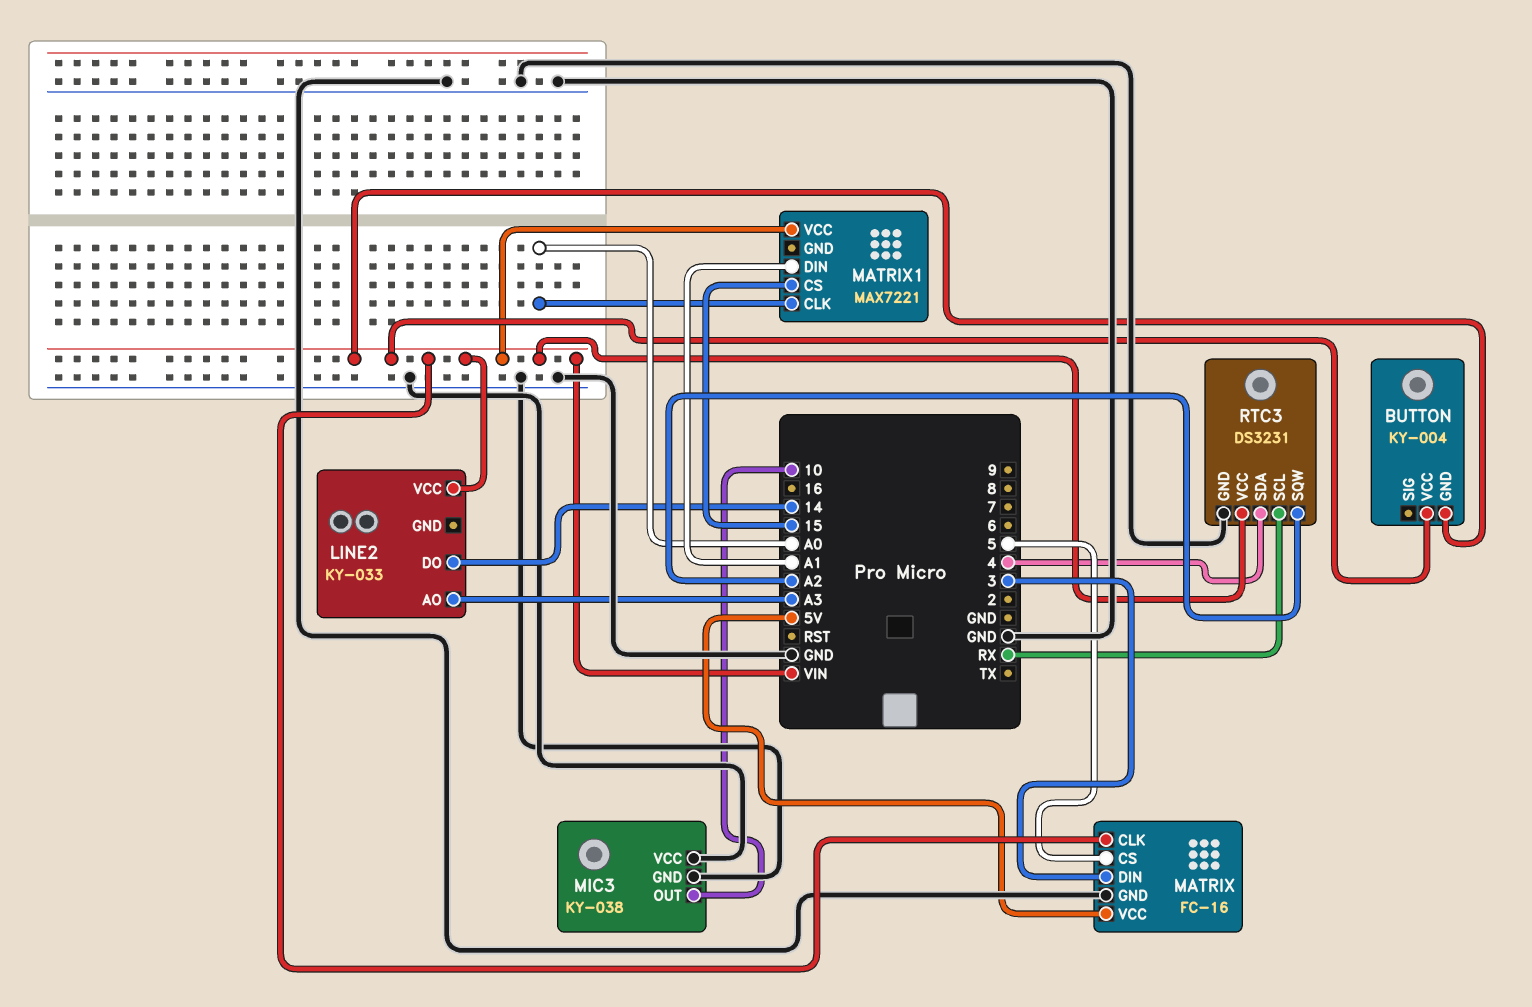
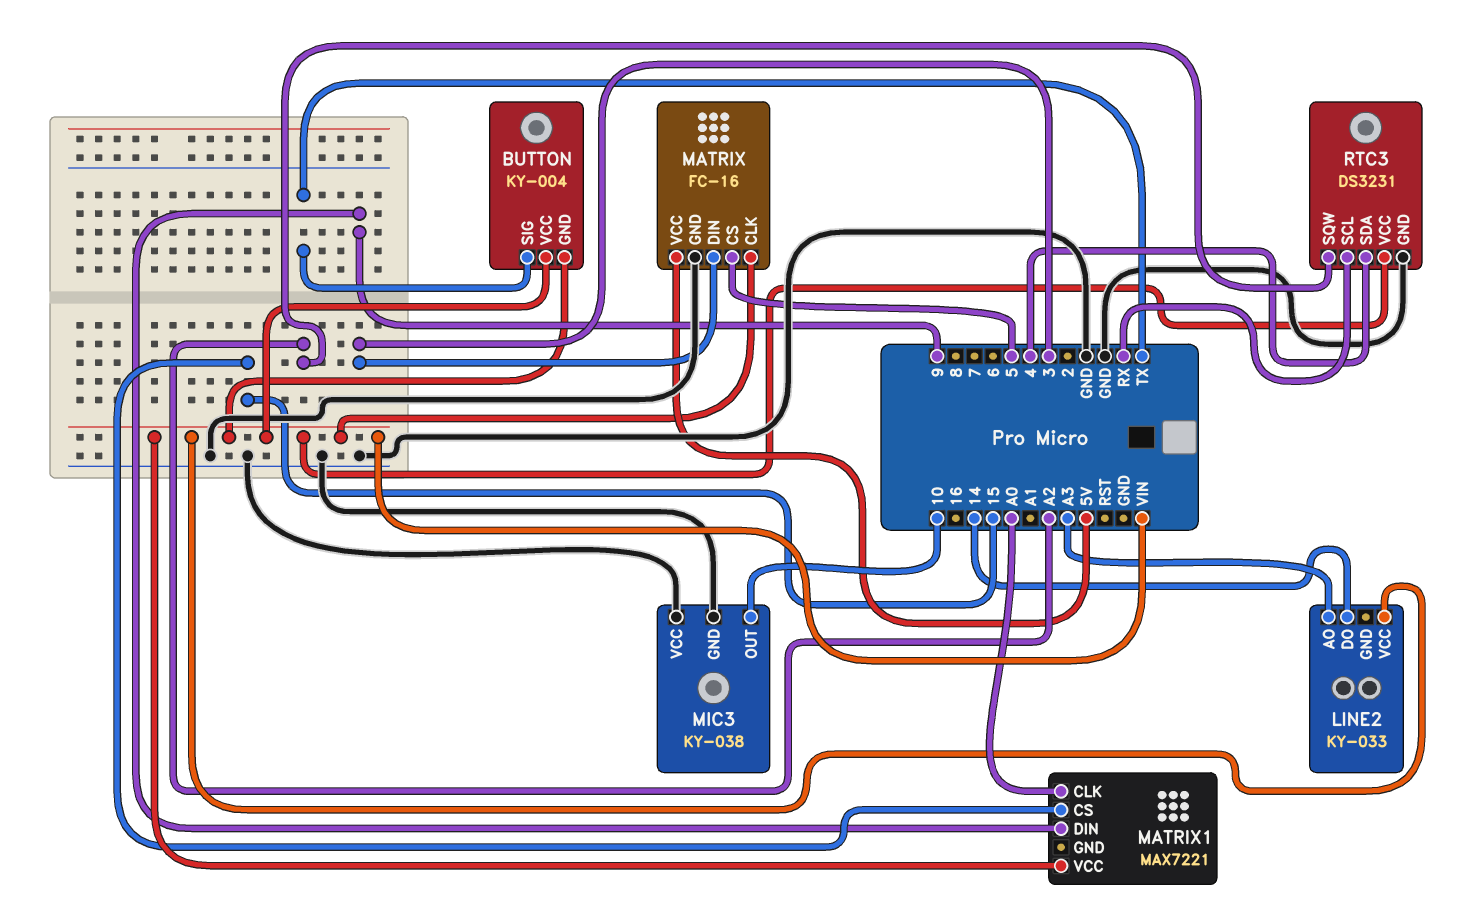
BUTTON pin SIG: none -> TX
MATRIX1 pin DIN: A1 -> 9

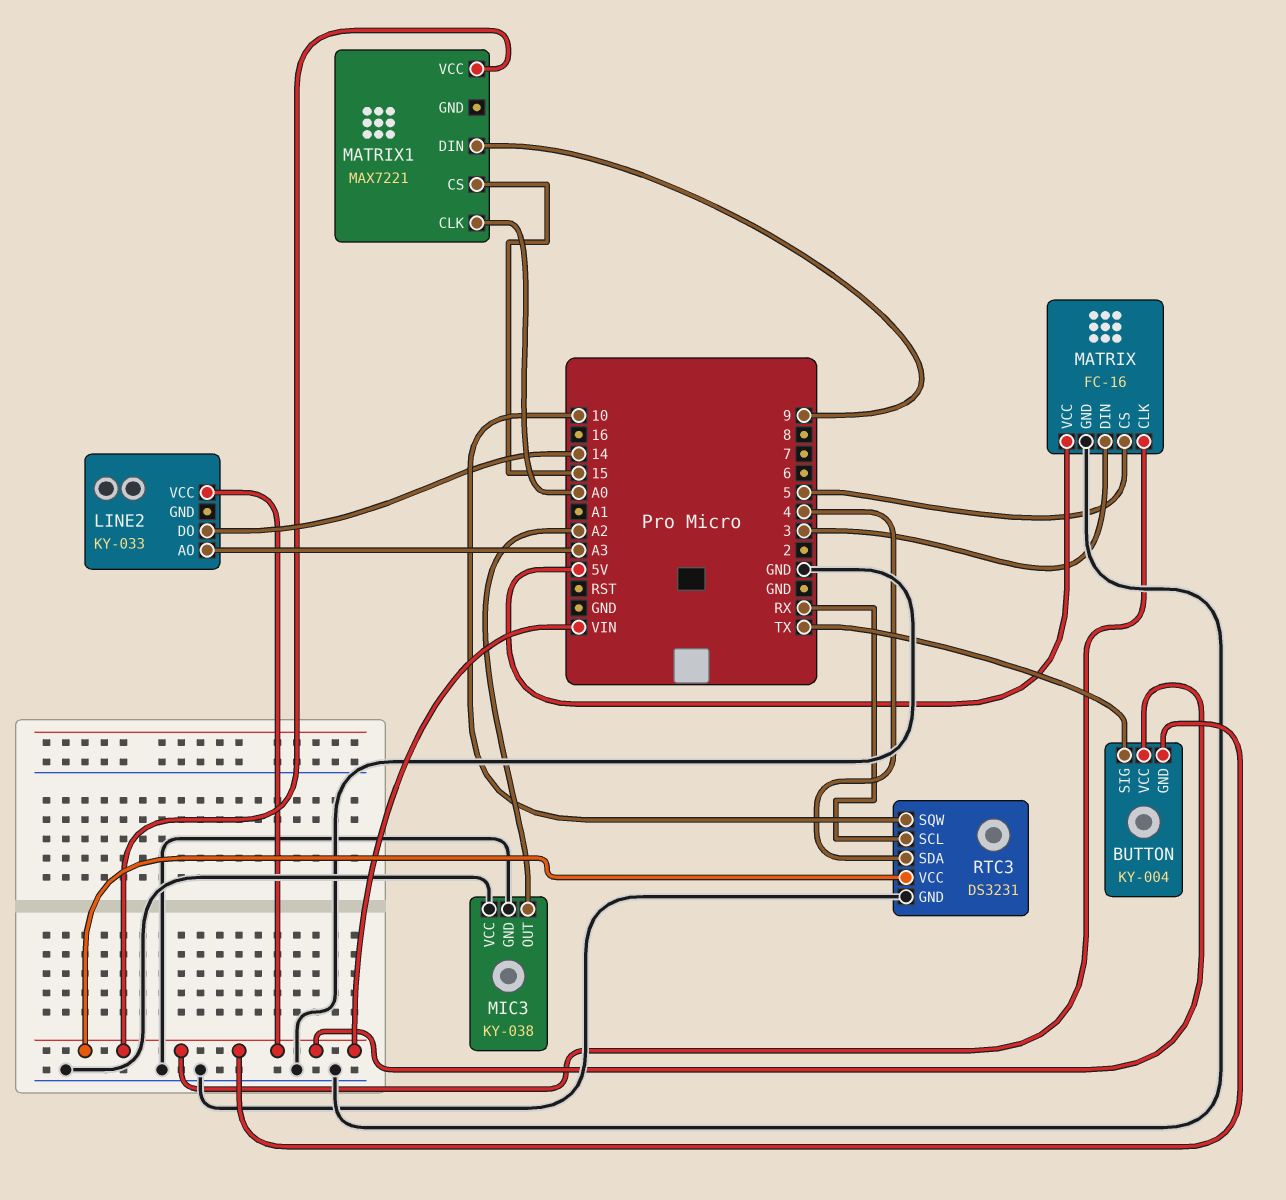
MIC3 pin OUT: 10 -> A2
RTC3 pin SQW: A2 -> 10

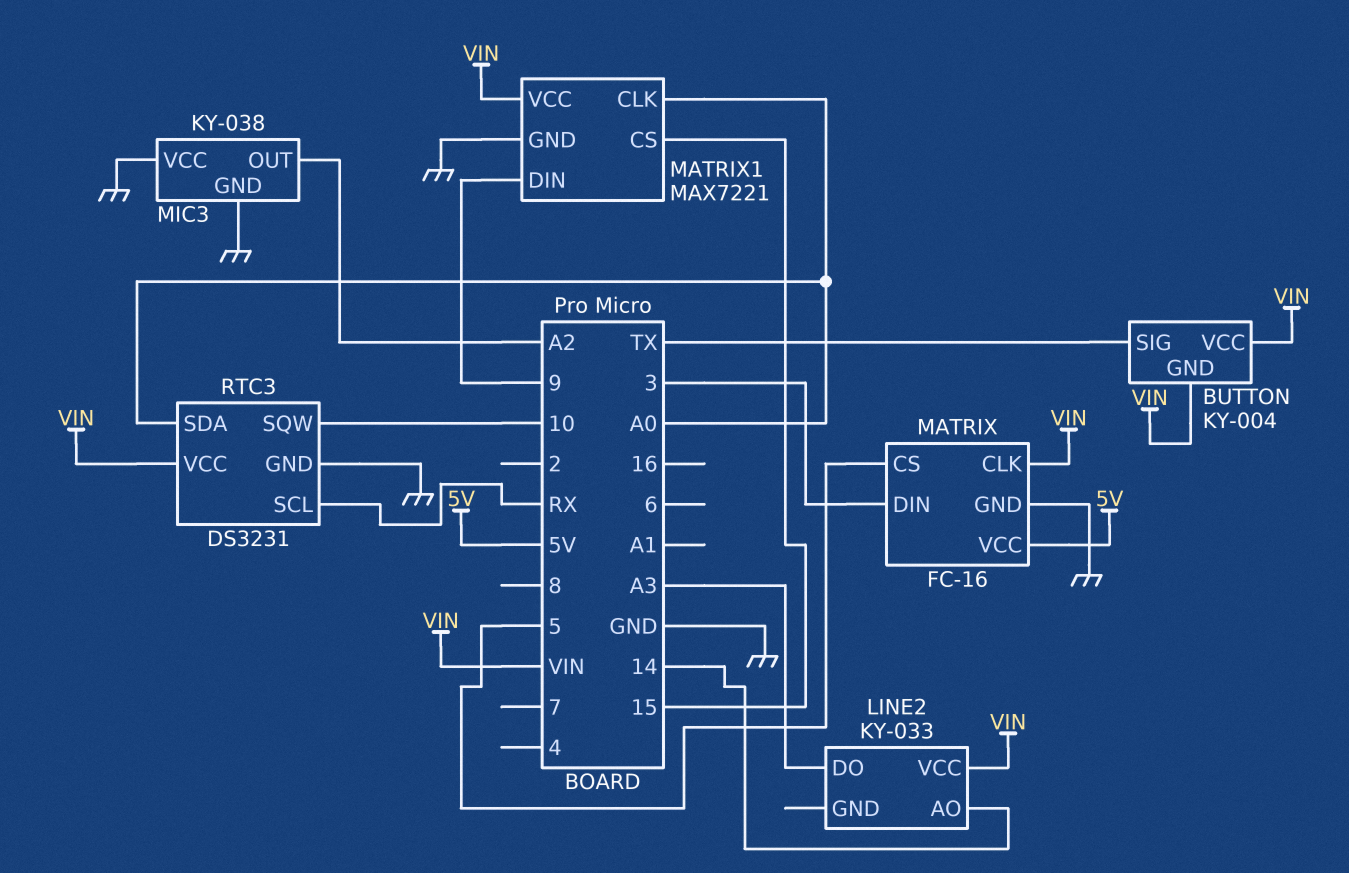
LINE2 pin AO: A3 -> 14
LINE2 pin DO: 14 -> A3
MATRIX1 pin GND: none -> GND
RTC3 pin SDA: 4 -> A0

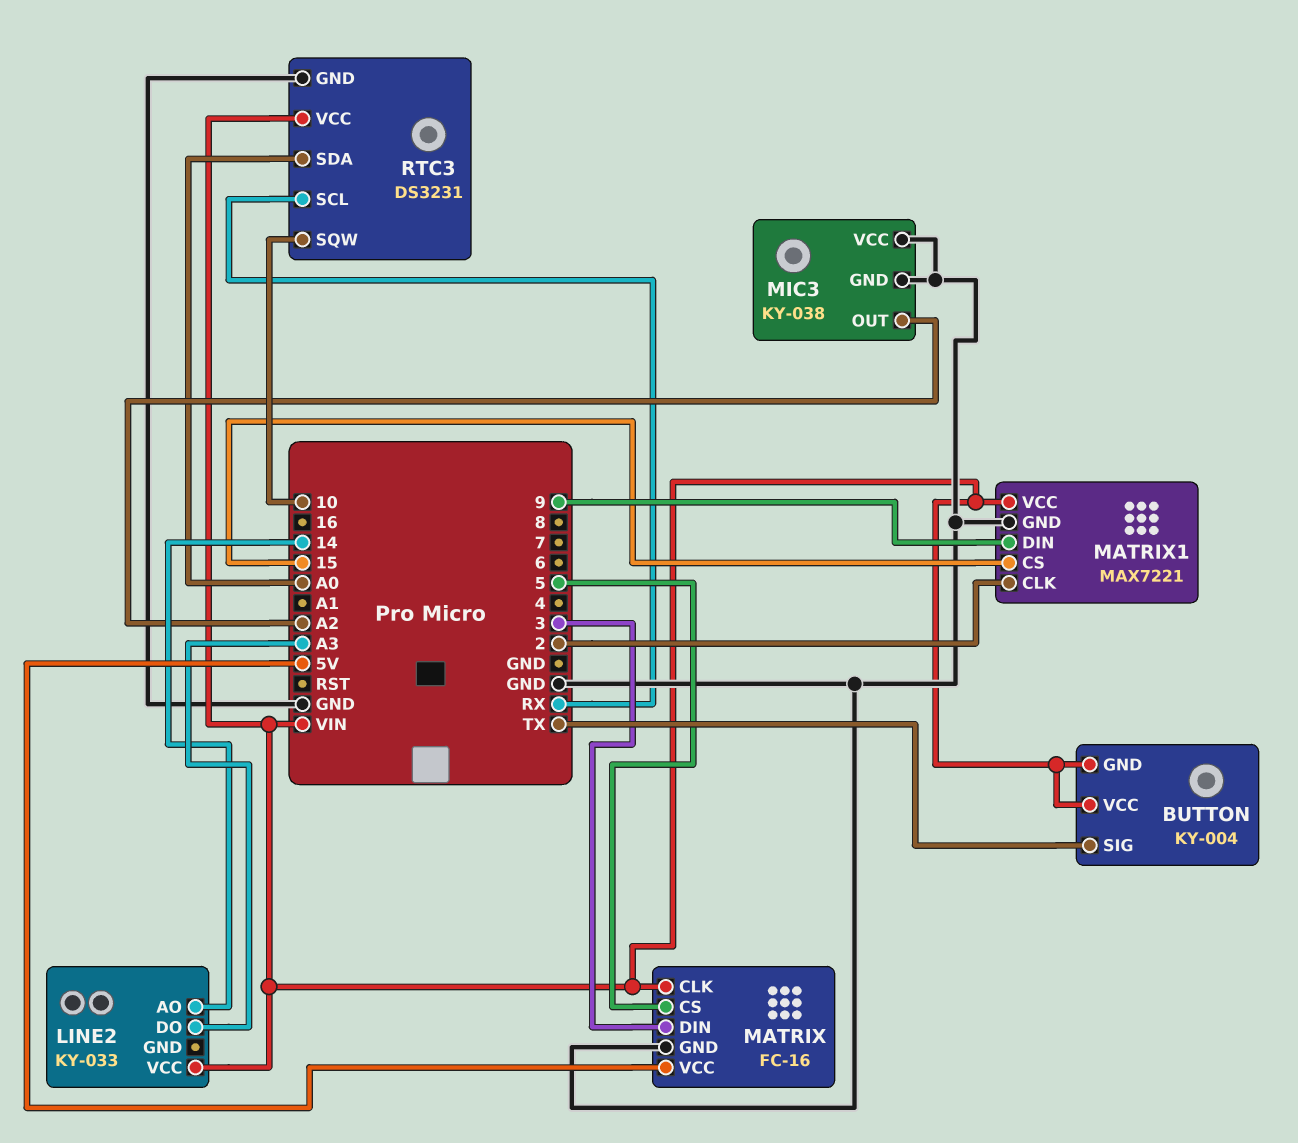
MATRIX1 pin CLK: A0 -> 2

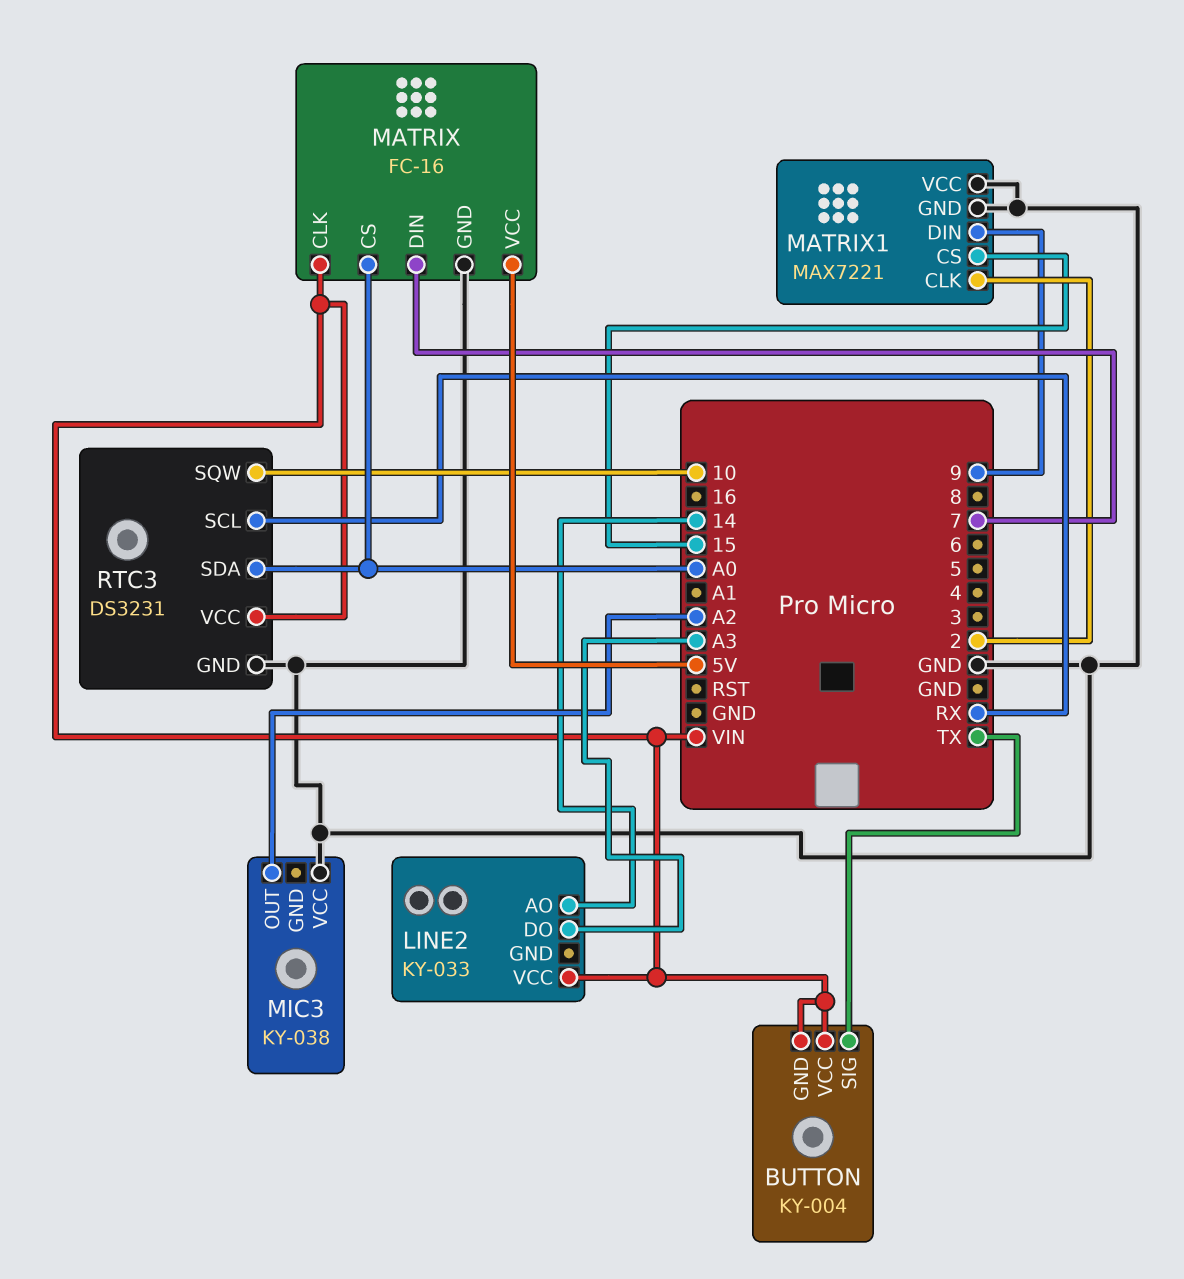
MATRIX pin CS: 5 -> A0
MATRIX pin DIN: 3 -> 7
MATRIX1 pin VCC: VIN -> GND
MIC3 pin GND: GND -> none

